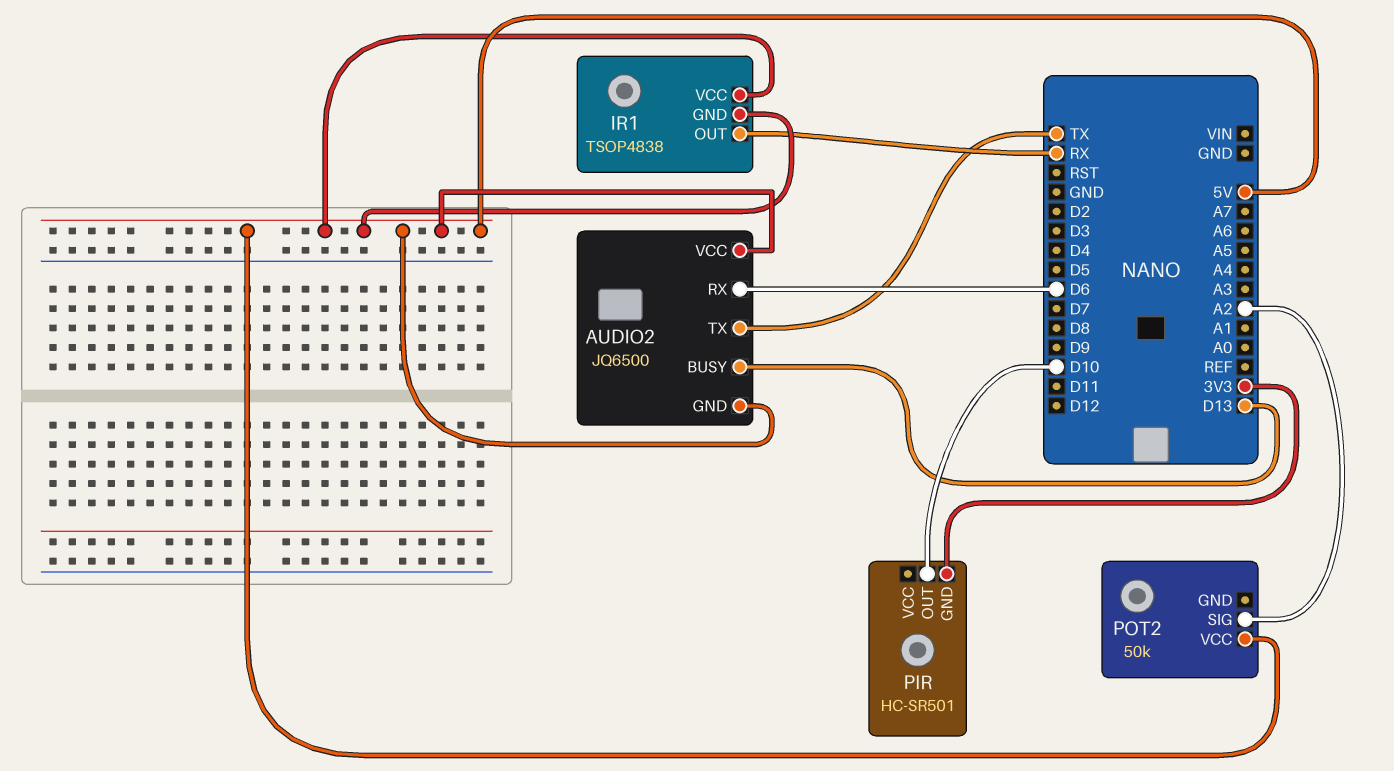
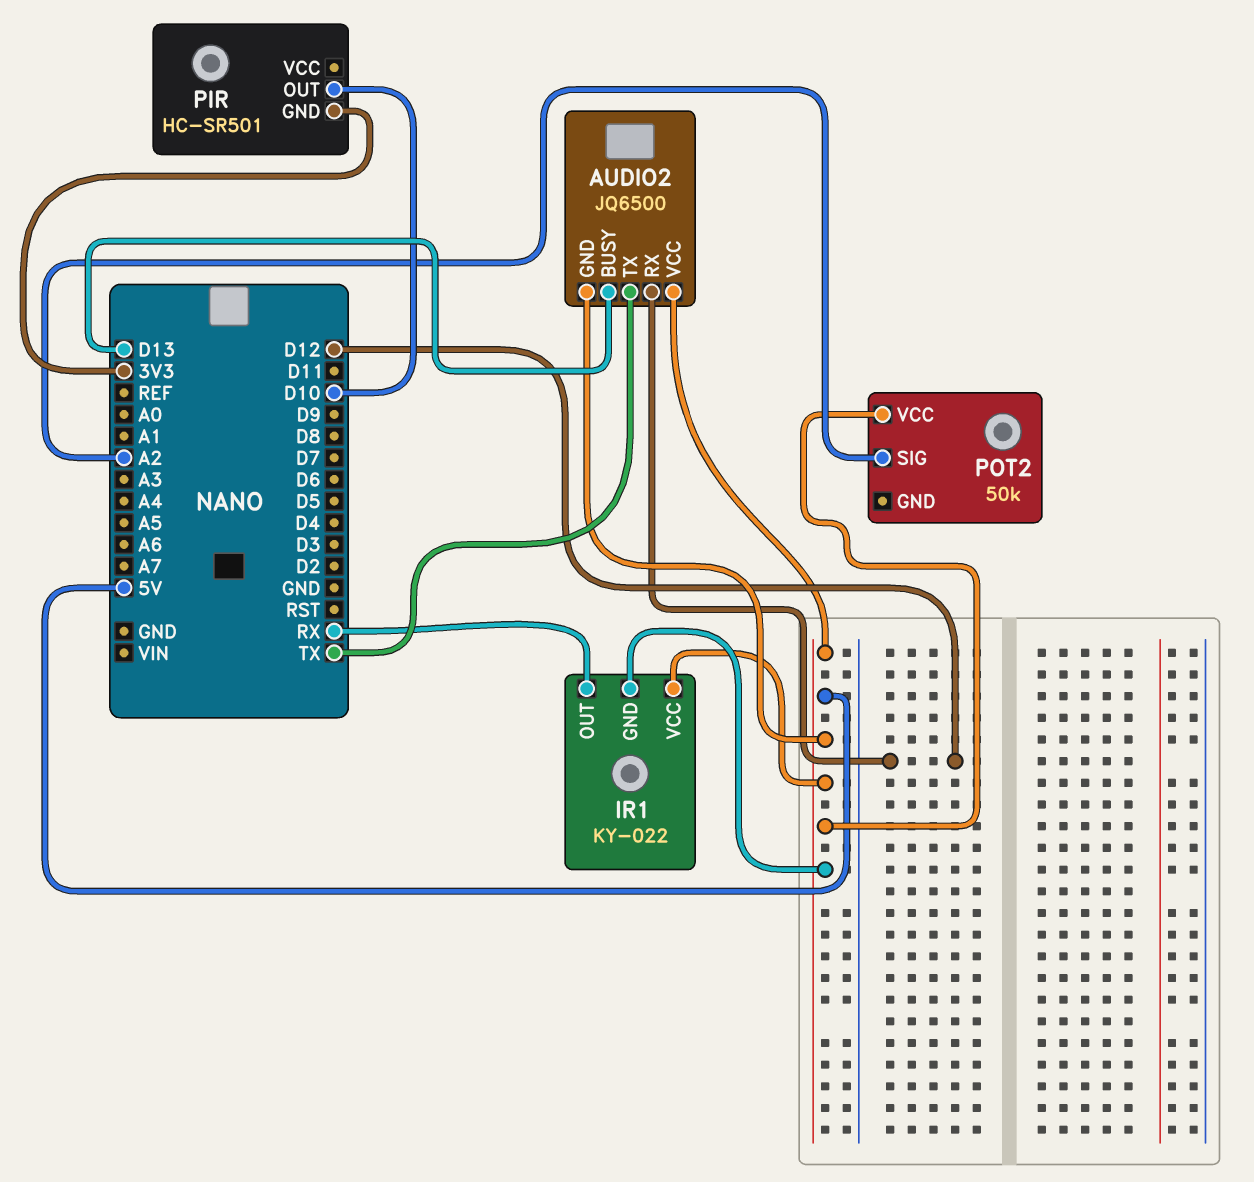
AUDIO2 pin RX: D6 -> D12
IR1: TSOP4838 -> KY-022

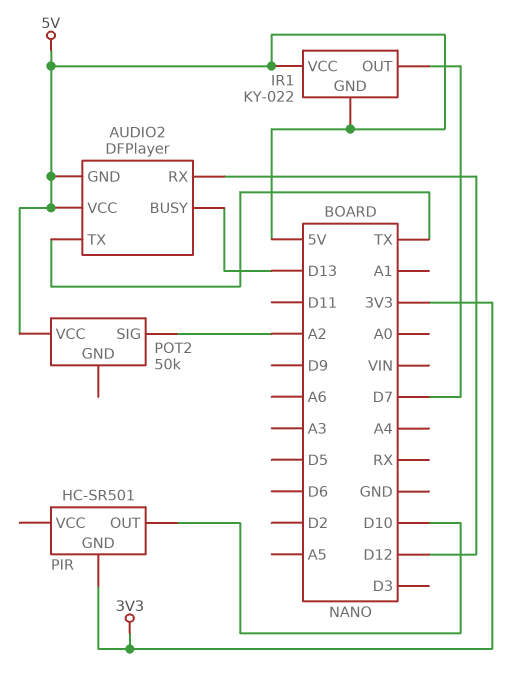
AUDIO2: JQ6500 -> DFPlayer
IR1 pin OUT: RX -> D7

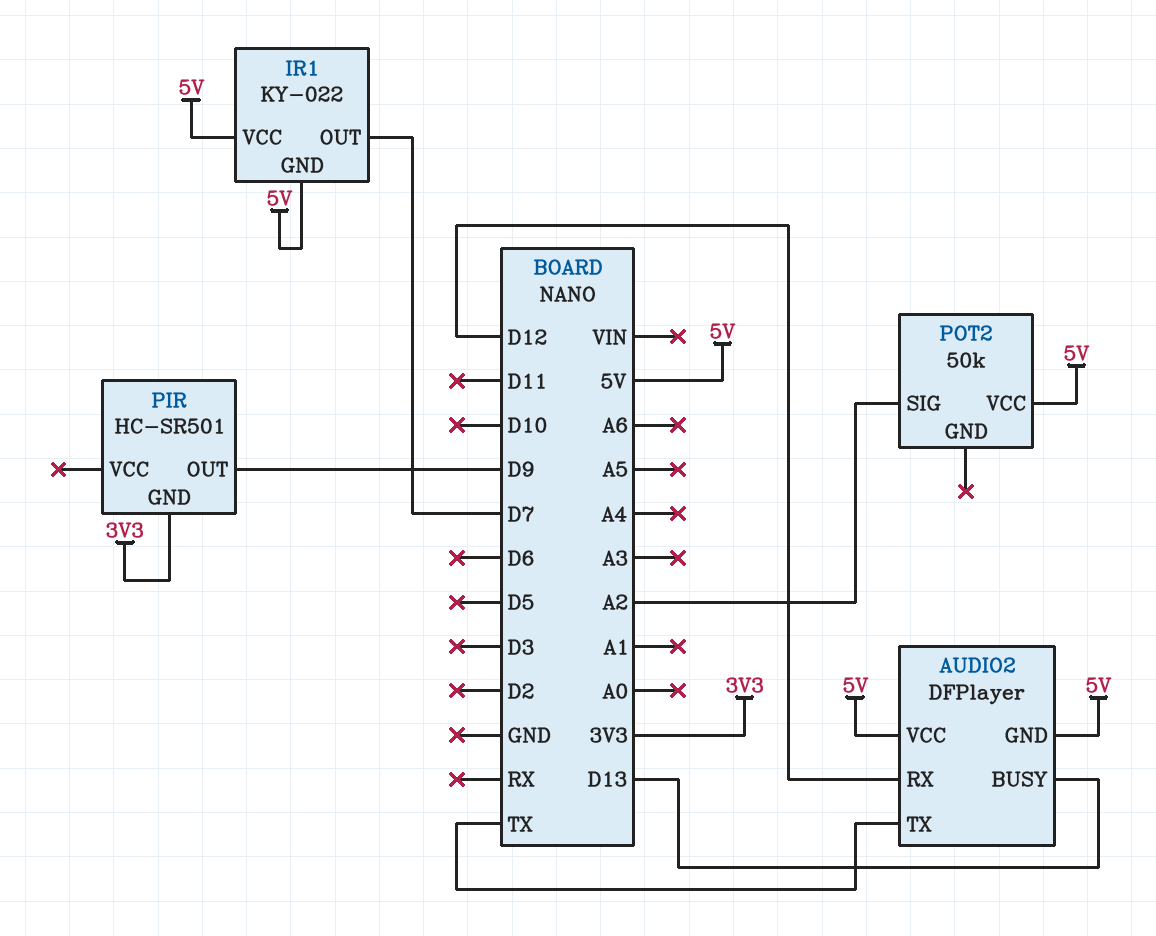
PIR pin OUT: D10 -> D9

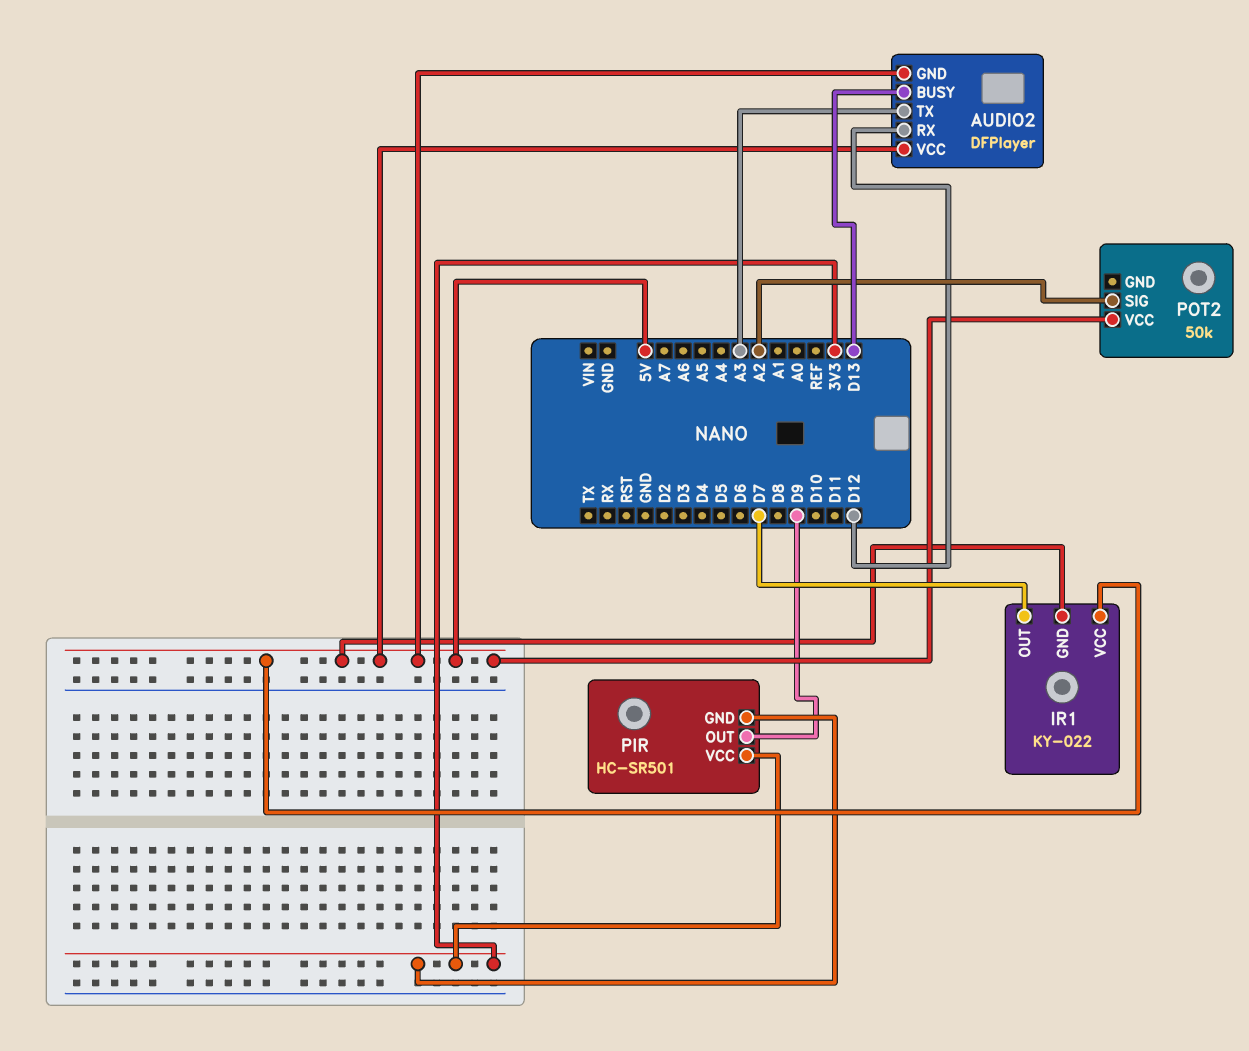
AUDIO2 pin TX: TX -> A3
PIR pin VCC: none -> 3V3

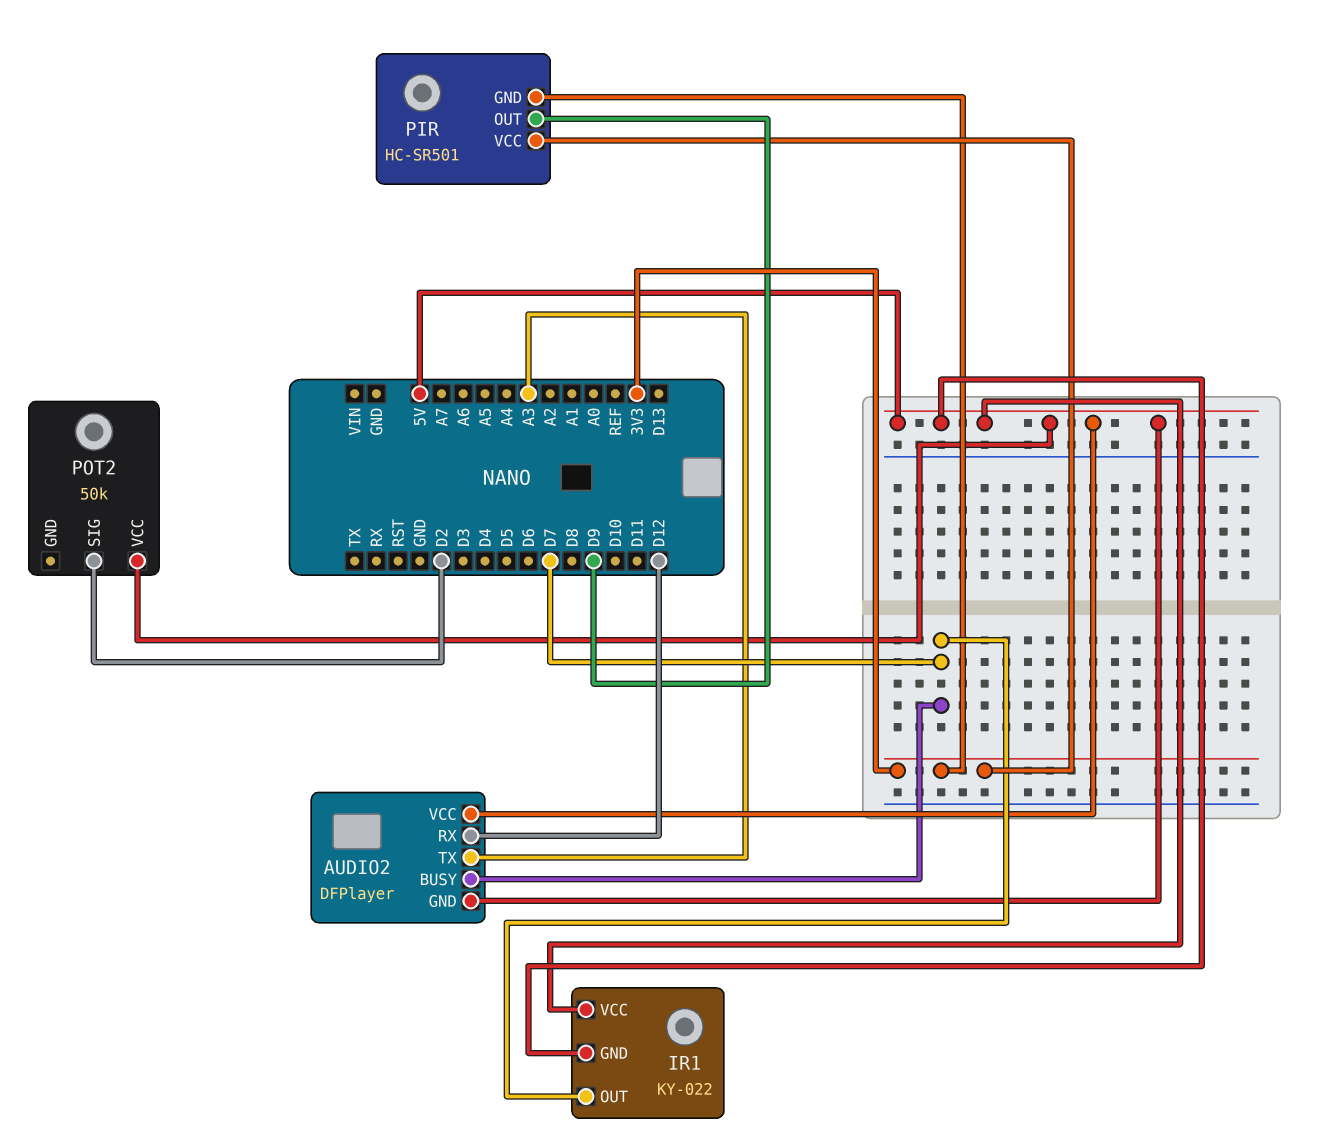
AUDIO2 pin BUSY: D13 -> D7
POT2 pin SIG: A2 -> D2

